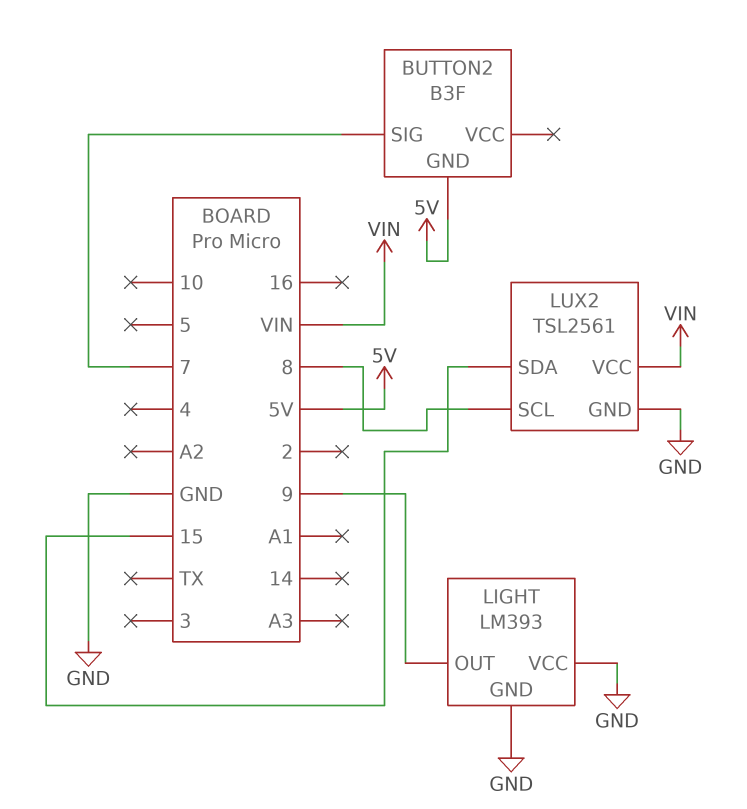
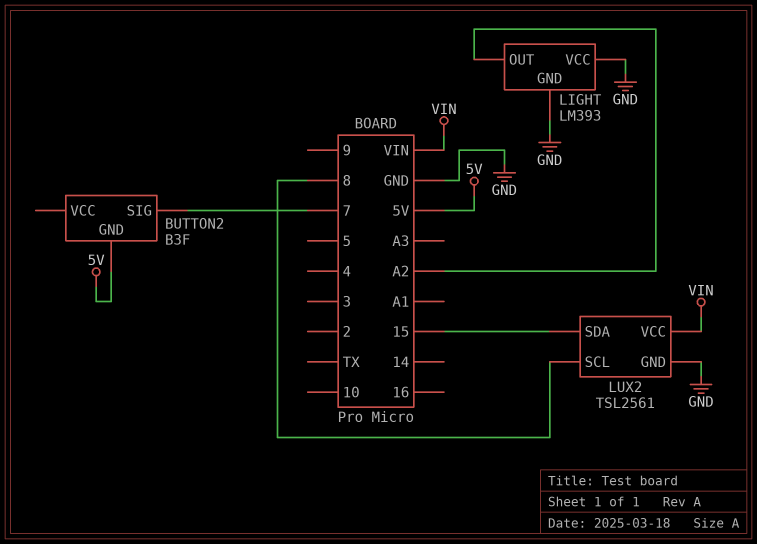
LIGHT pin OUT: 9 -> A2

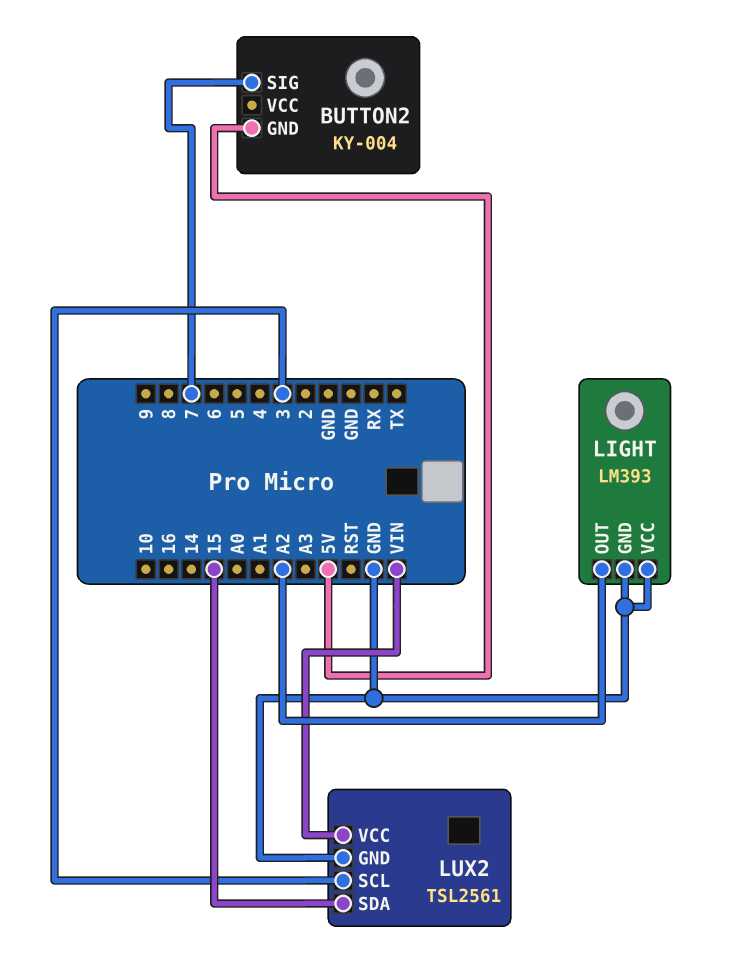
BUTTON2: B3F -> KY-004
LUX2 pin SCL: 8 -> 3

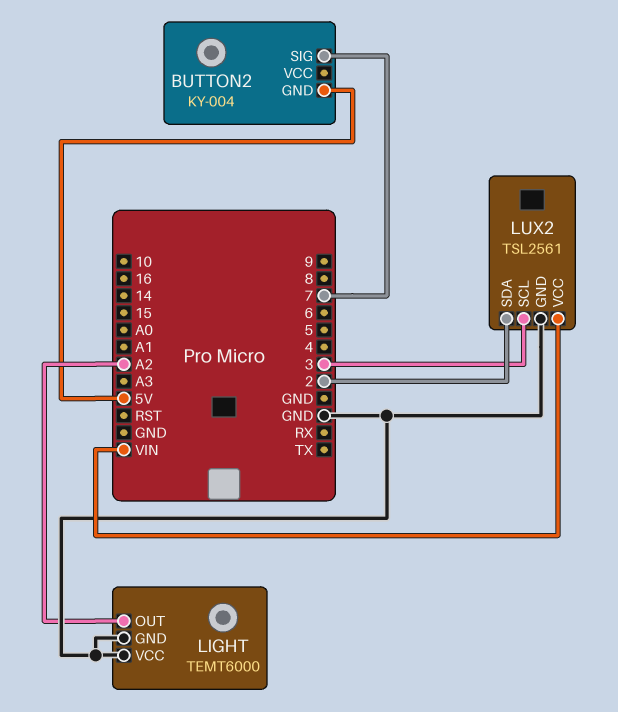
LIGHT: LM393 -> TEMT6000
LUX2 pin SDA: 15 -> 2

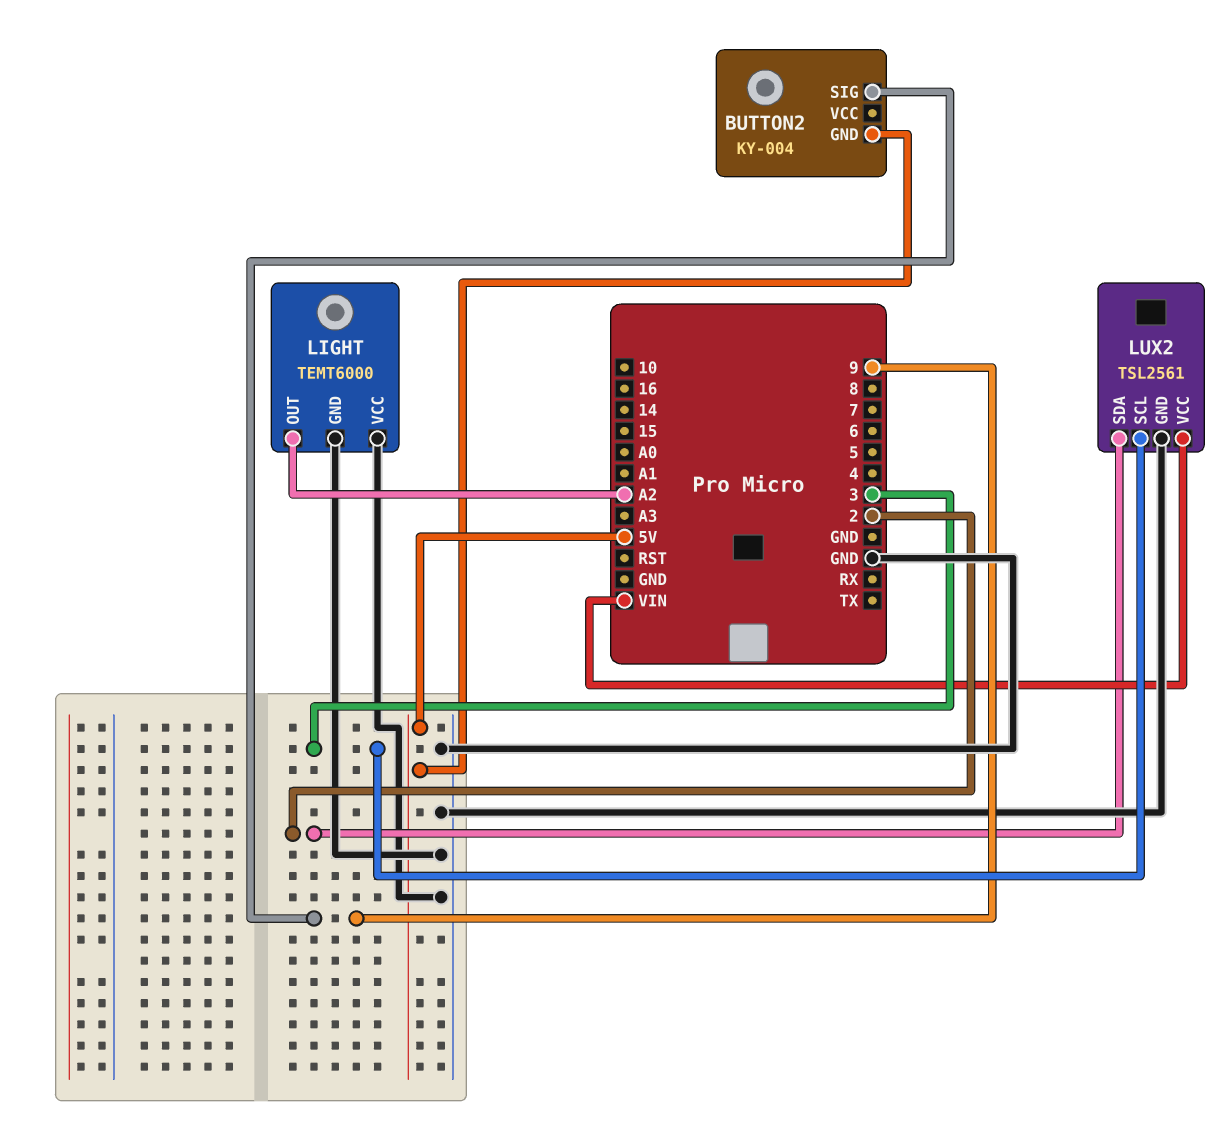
BUTTON2 pin SIG: 7 -> 9

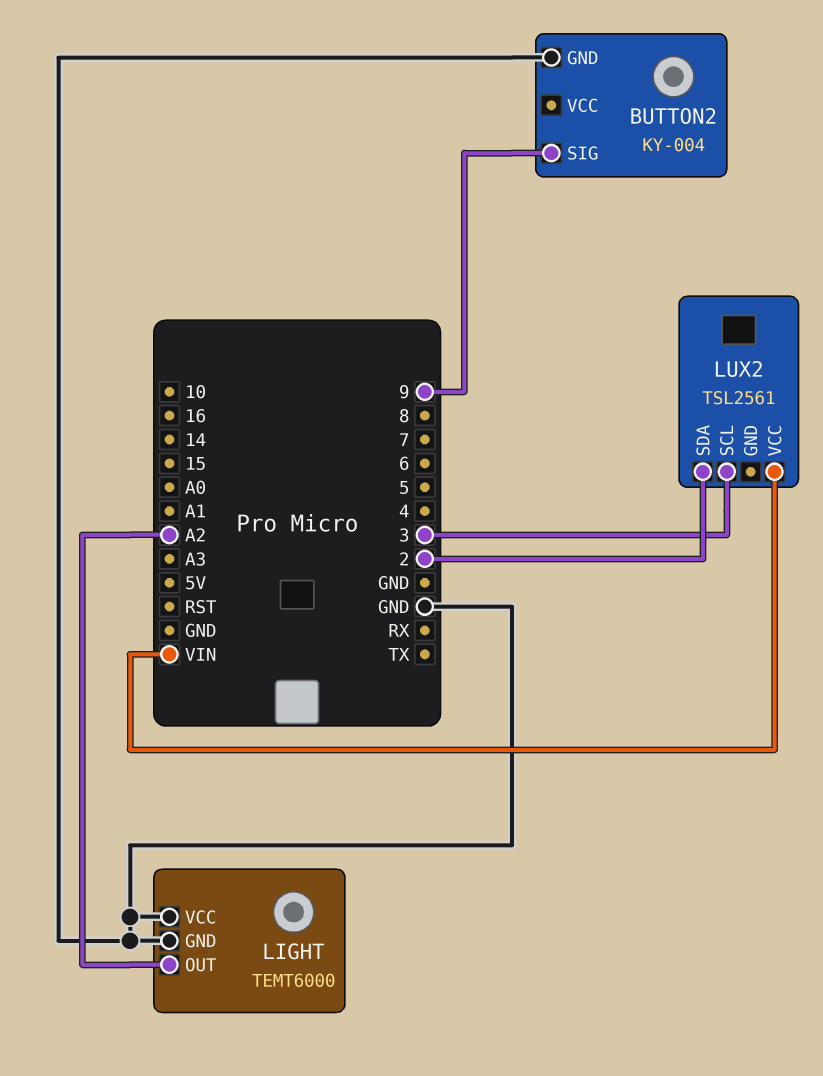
BUTTON2 pin GND: 5V -> GND
LUX2 pin GND: GND -> none

